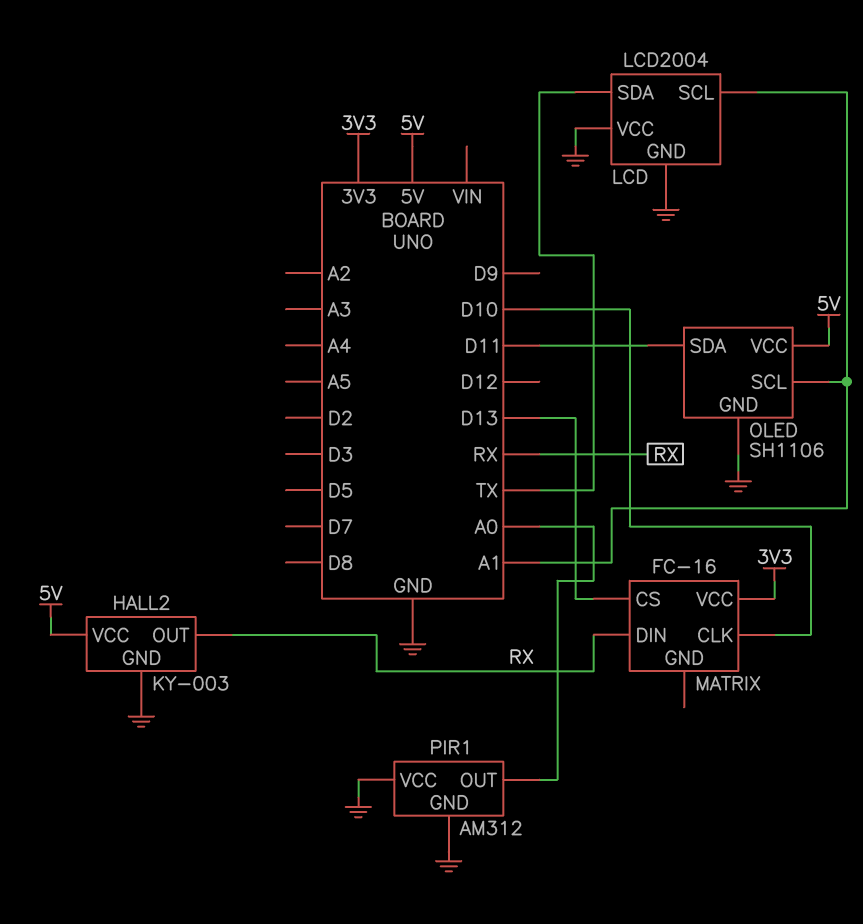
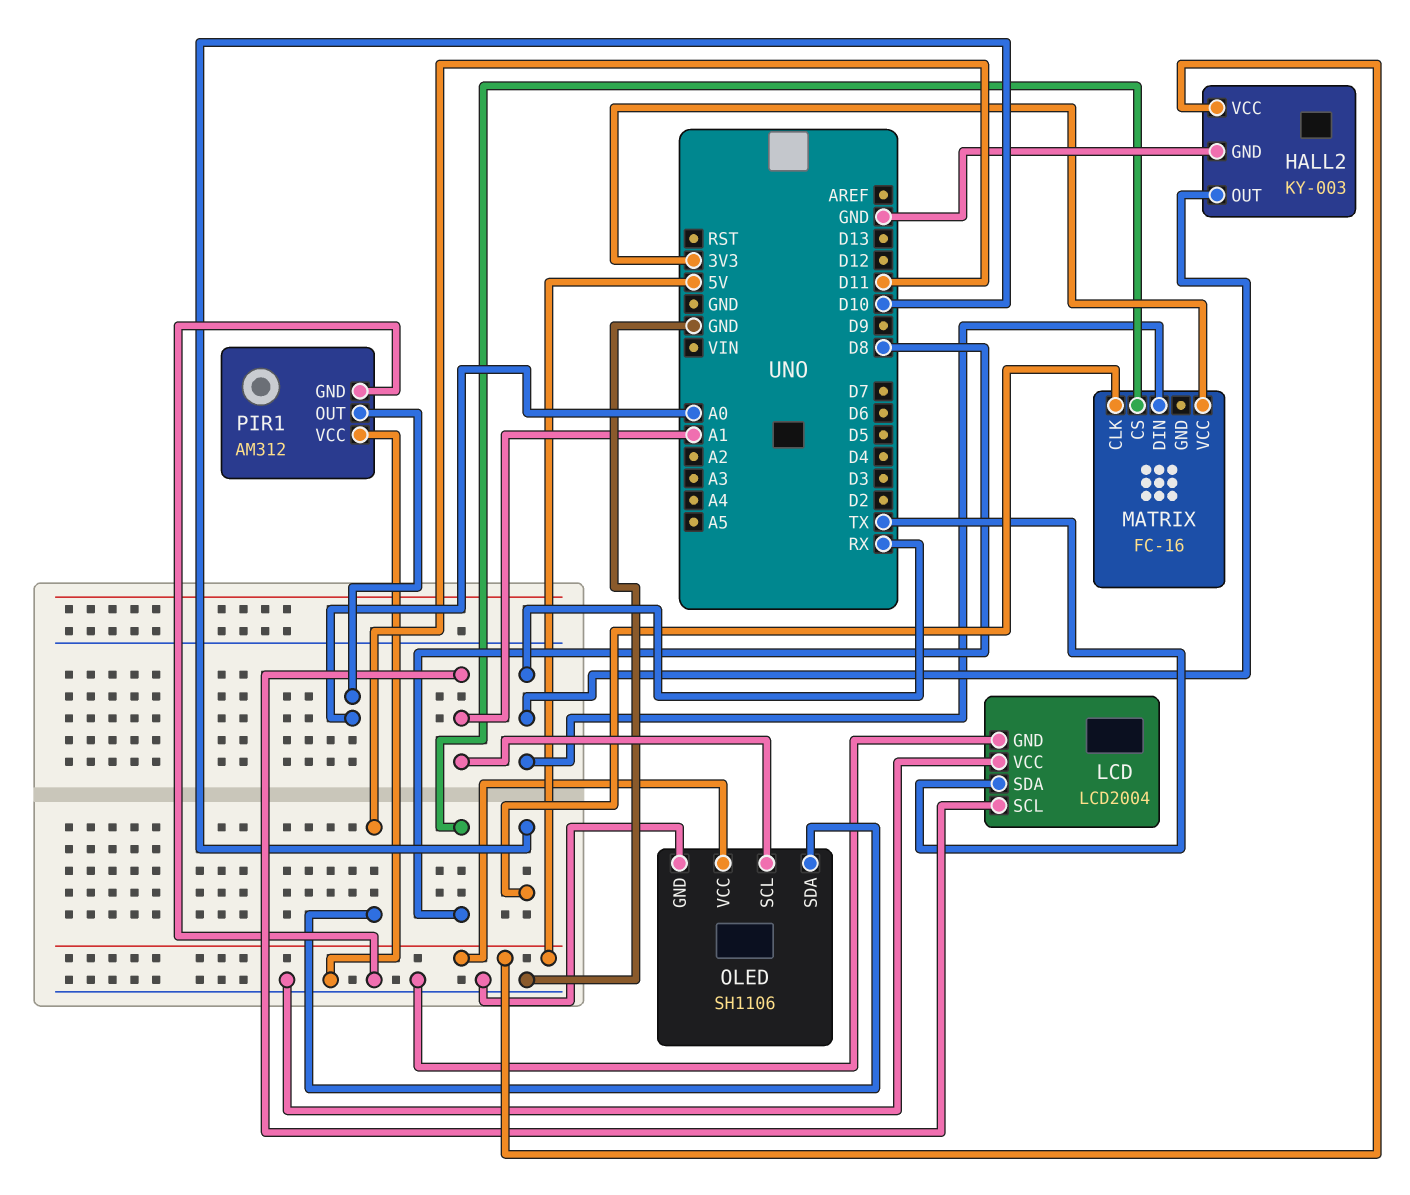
MATRIX pin CS: D13 -> D8

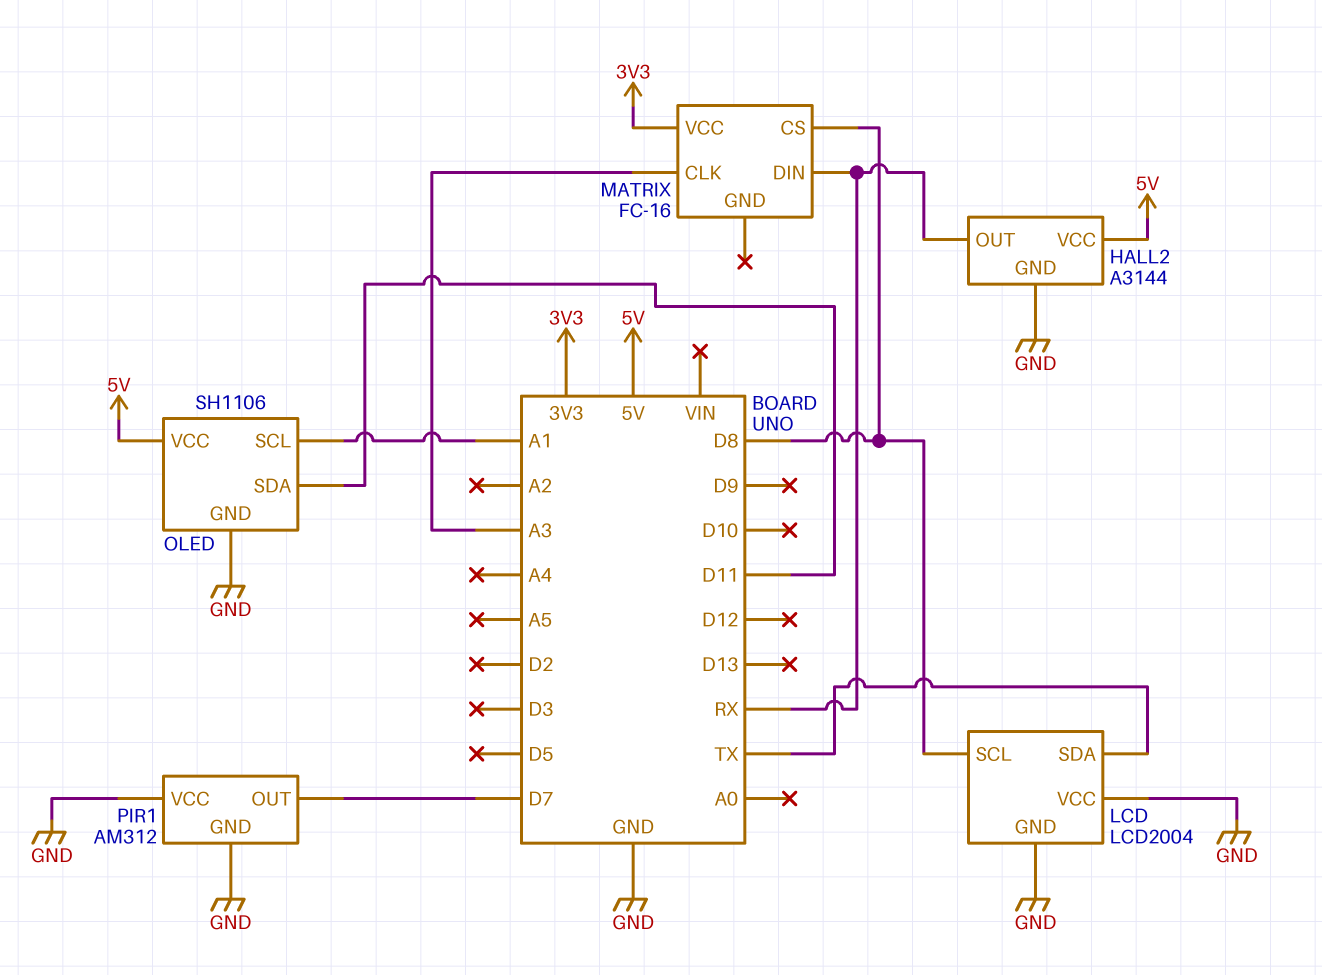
HALL2: KY-003 -> A3144
LCD pin SCL: A1 -> D8
MATRIX pin CLK: D10 -> A3
PIR1 pin OUT: A0 -> D7

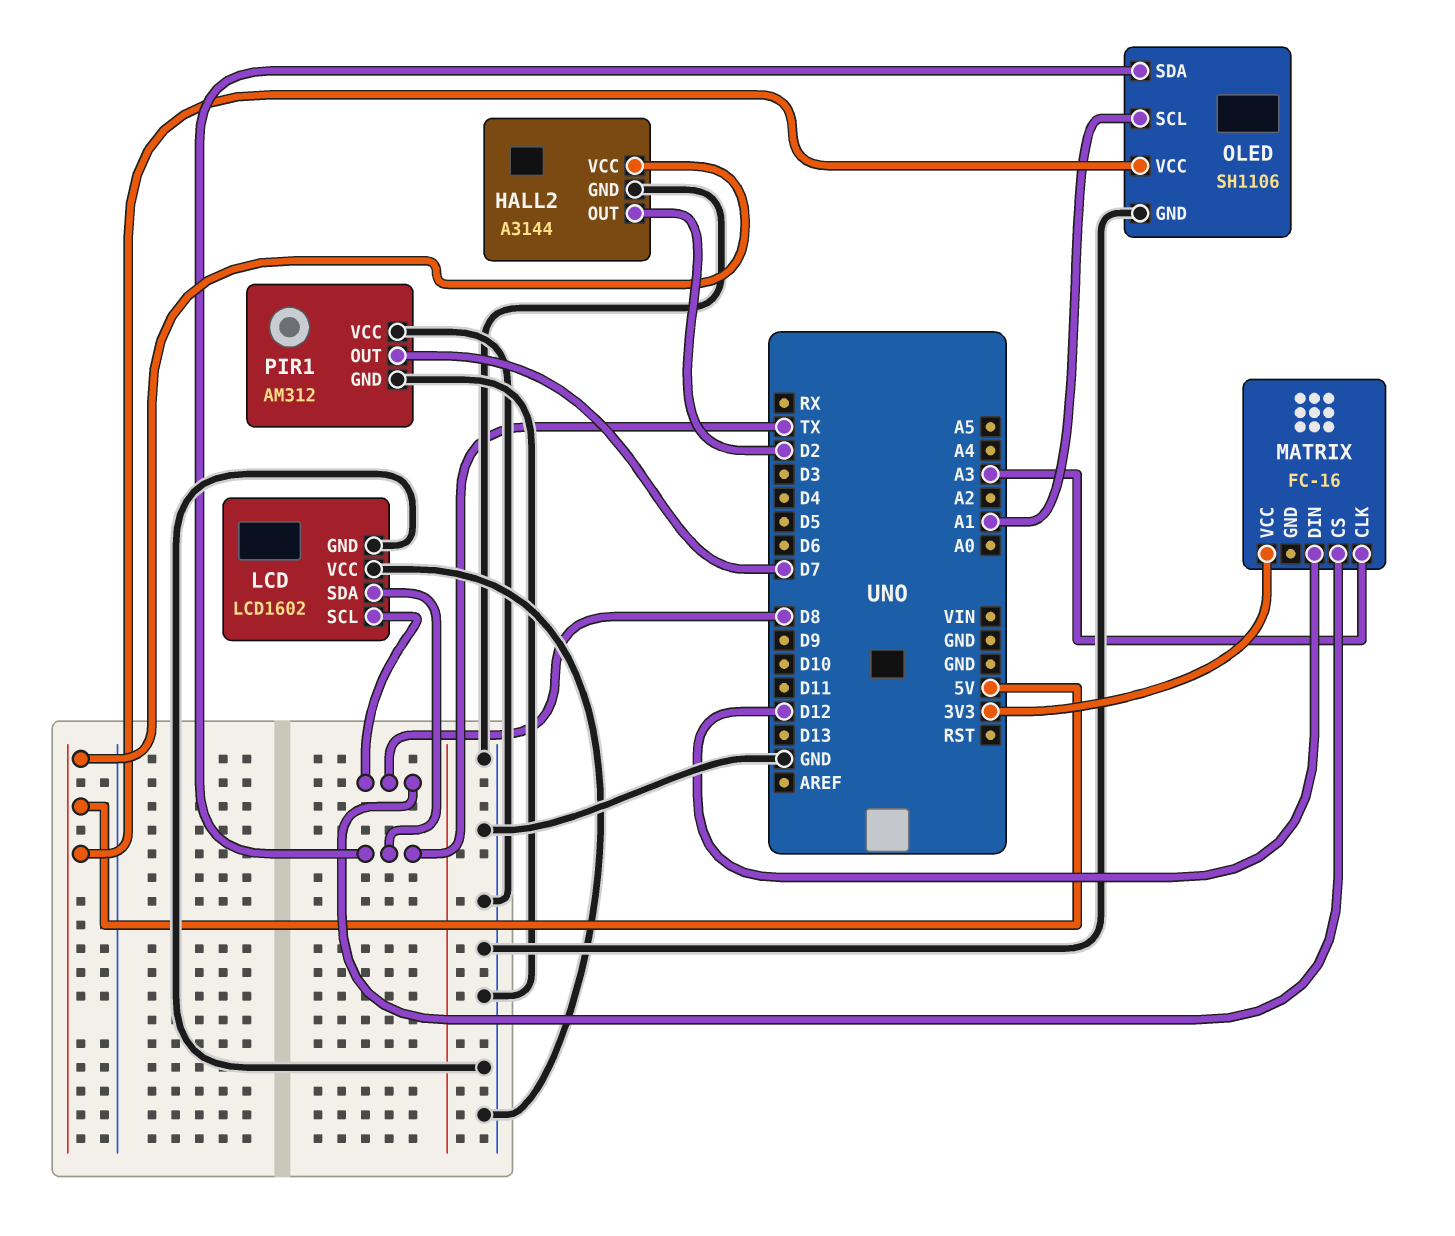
HALL2 pin OUT: RX -> D2
LCD: LCD2004 -> LCD1602
MATRIX pin DIN: RX -> D12
OLED pin SDA: D11 -> TX

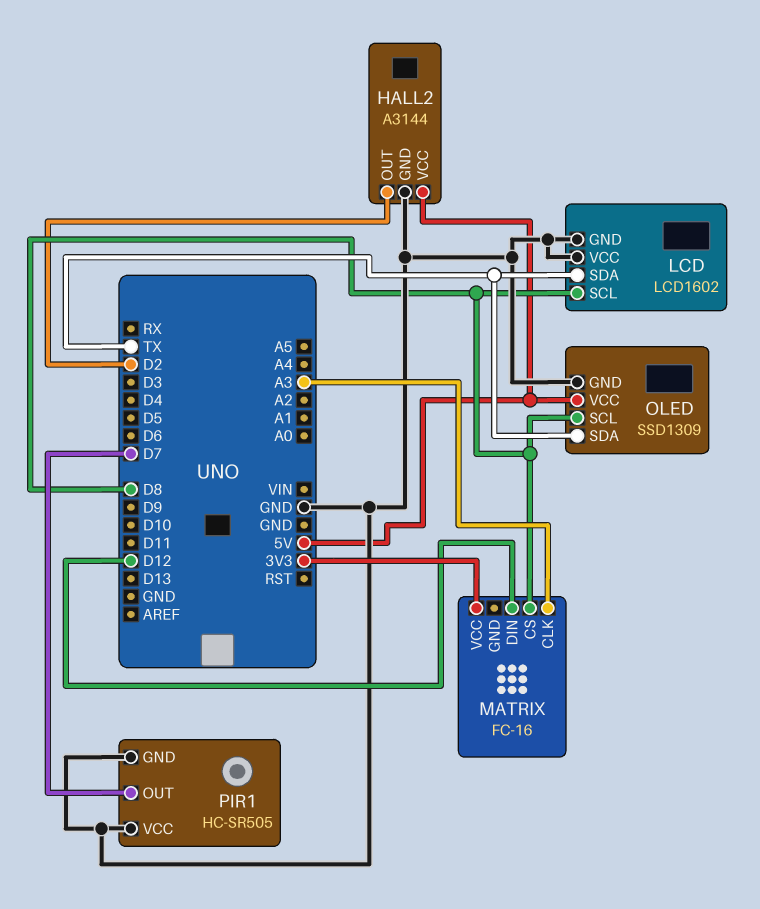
OLED: SH1106 -> SSD1309
OLED pin SCL: A1 -> D8
PIR1: AM312 -> HC-SR505

